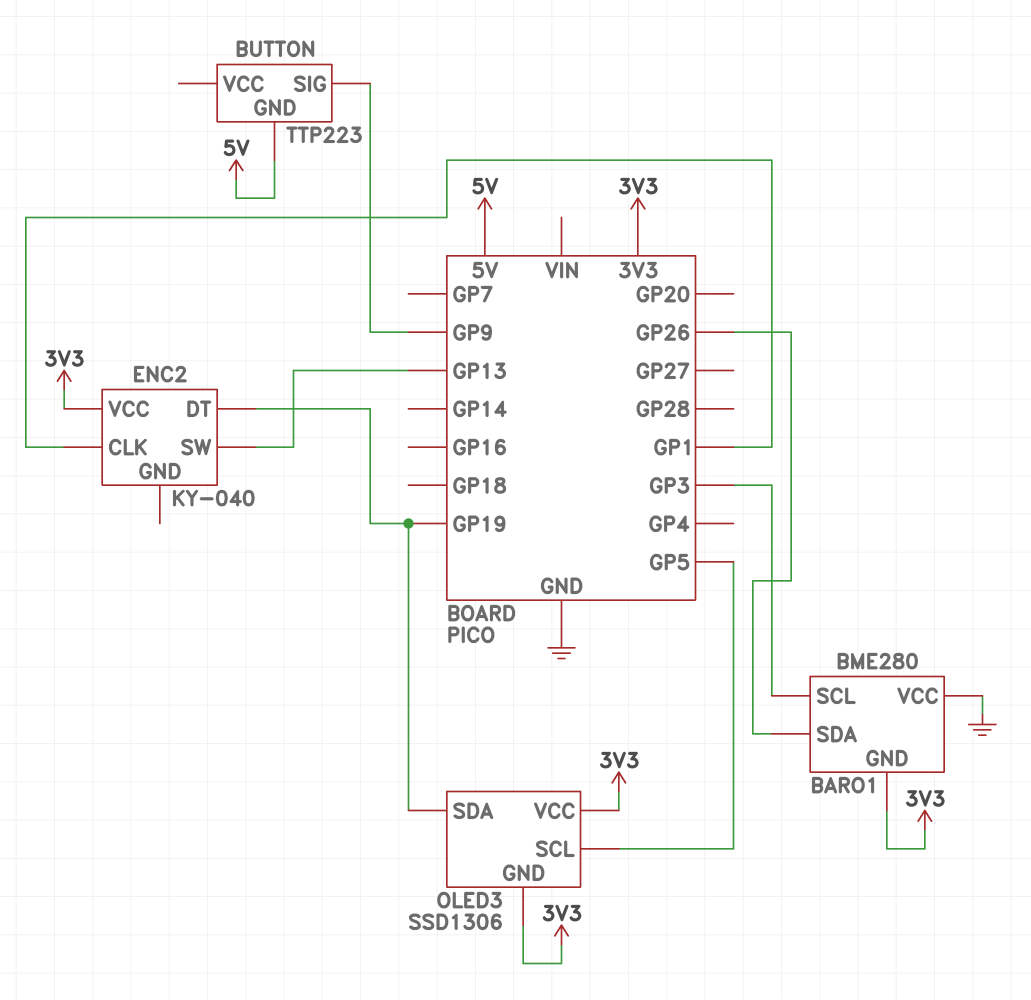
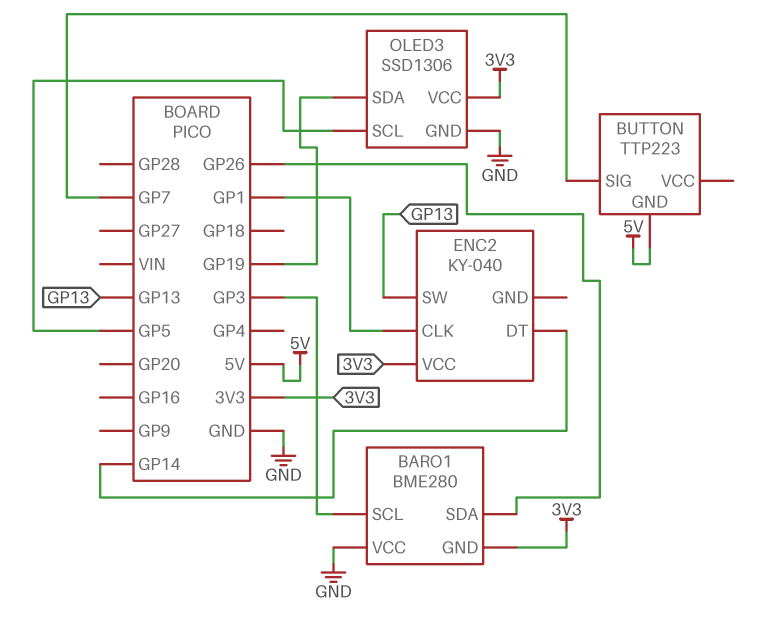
BUTTON pin SIG: GP9 -> GP7
ENC2 pin DT: GP19 -> GP14
OLED3 pin GND: 3V3 -> GND

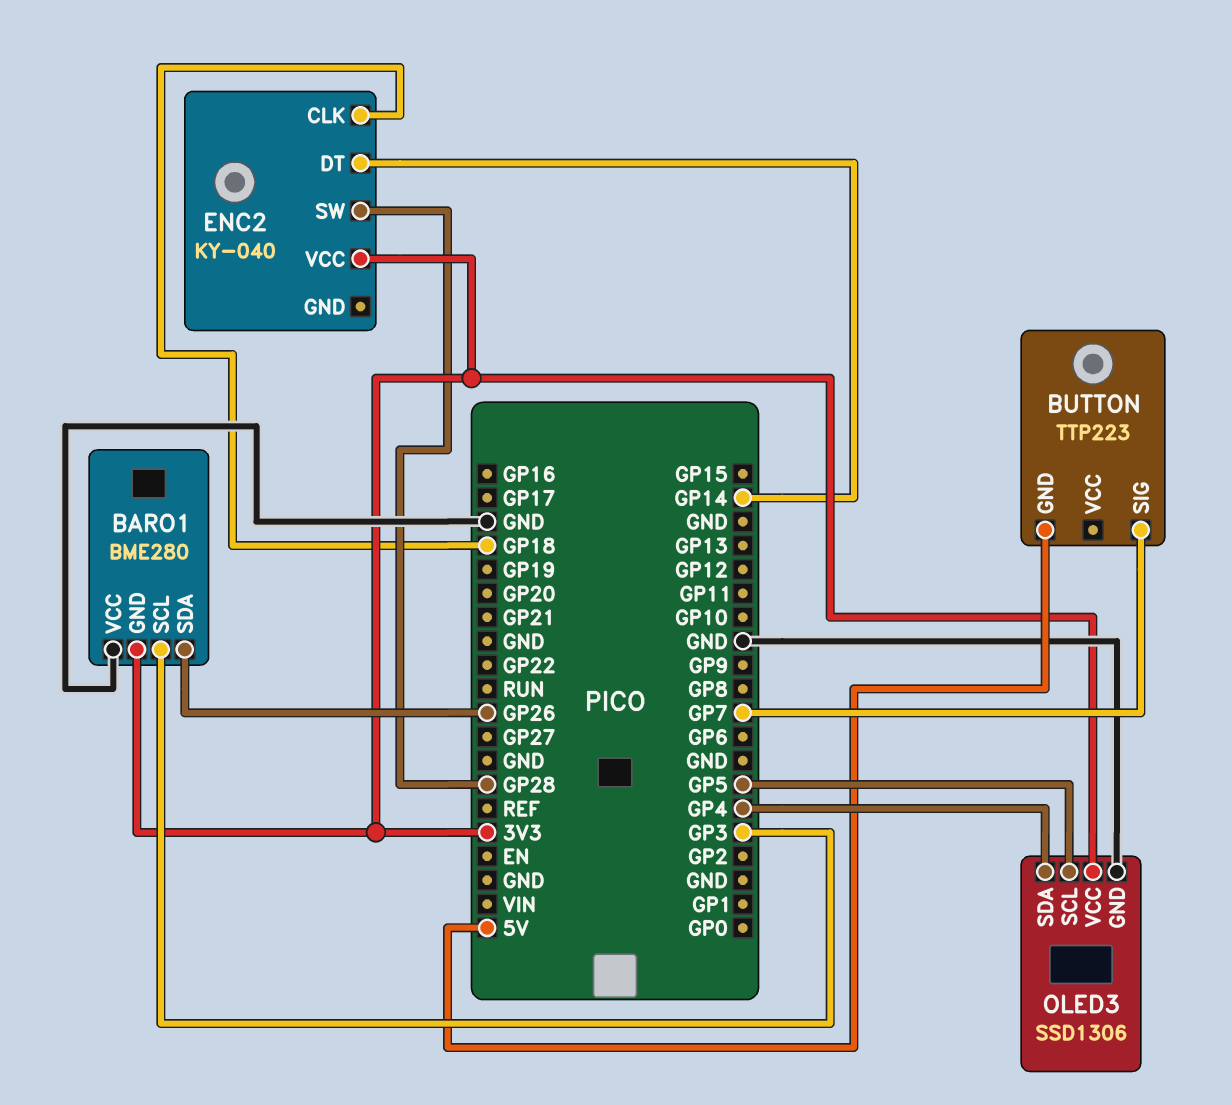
ENC2 pin CLK: GP1 -> GP18
ENC2 pin SW: GP13 -> GP28
OLED3 pin SDA: GP19 -> GP4

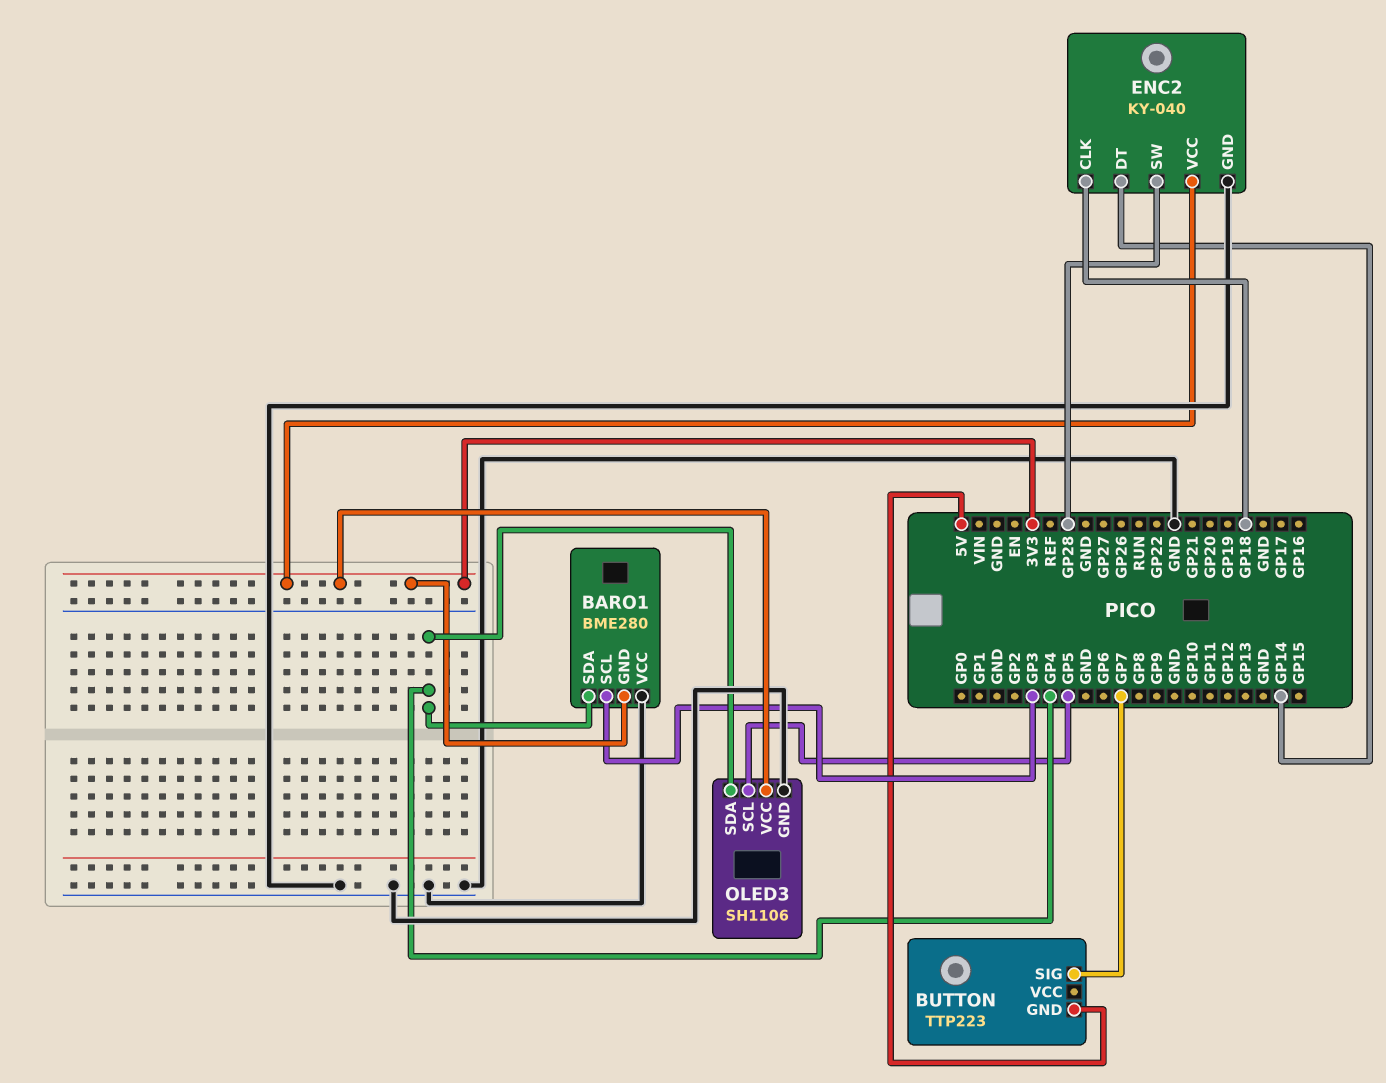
BARO1 pin SDA: GP26 -> GP4
ENC2 pin GND: none -> GND
OLED3: SSD1306 -> SH1106

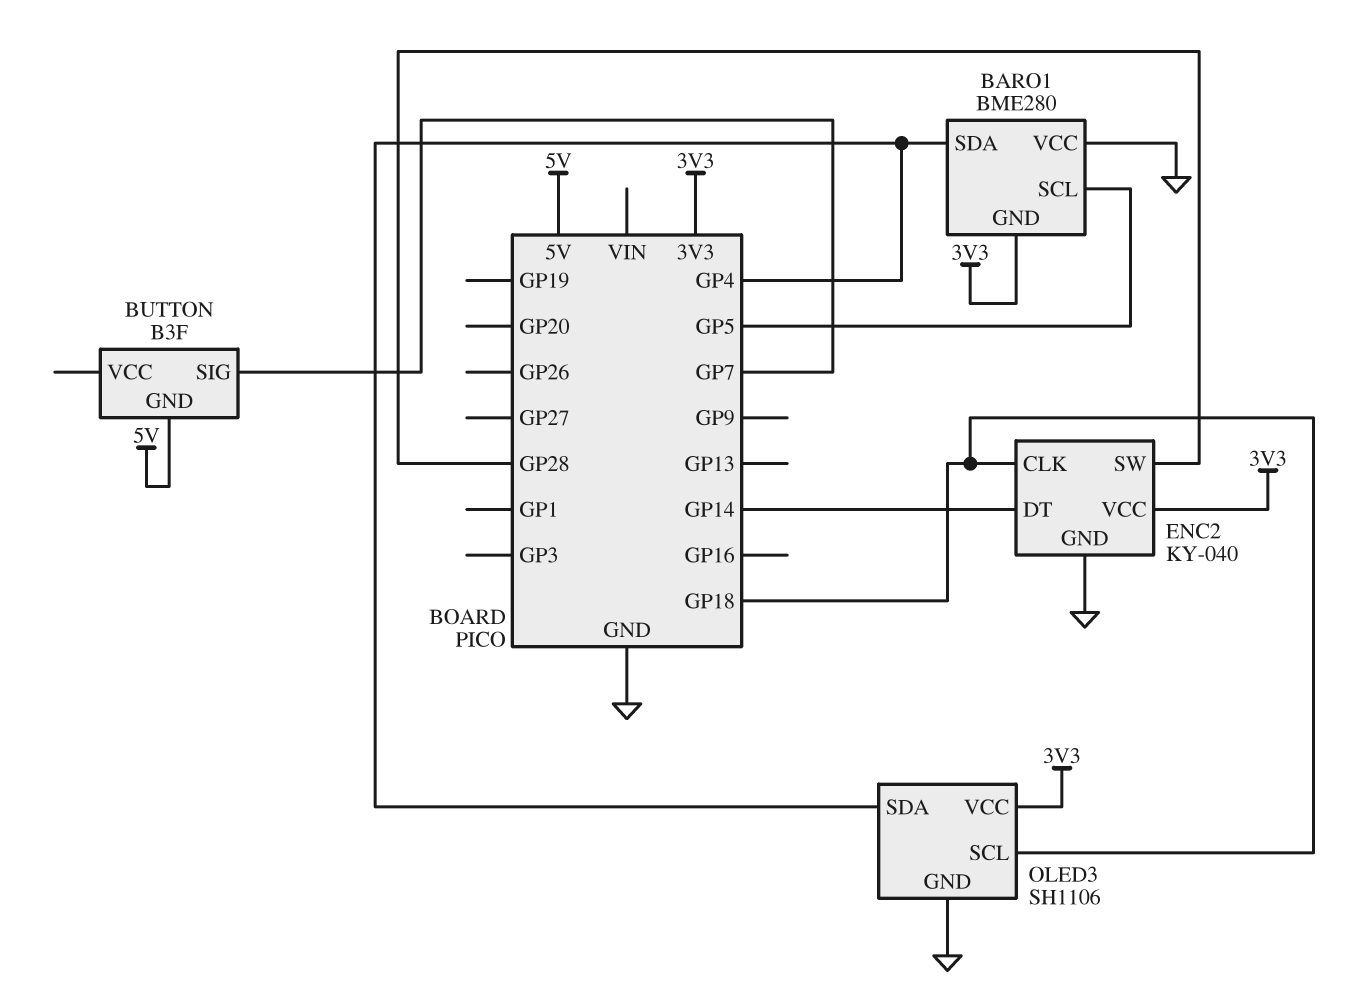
BARO1 pin SCL: GP3 -> GP5
BUTTON: TTP223 -> B3F
OLED3 pin SCL: GP5 -> GP18

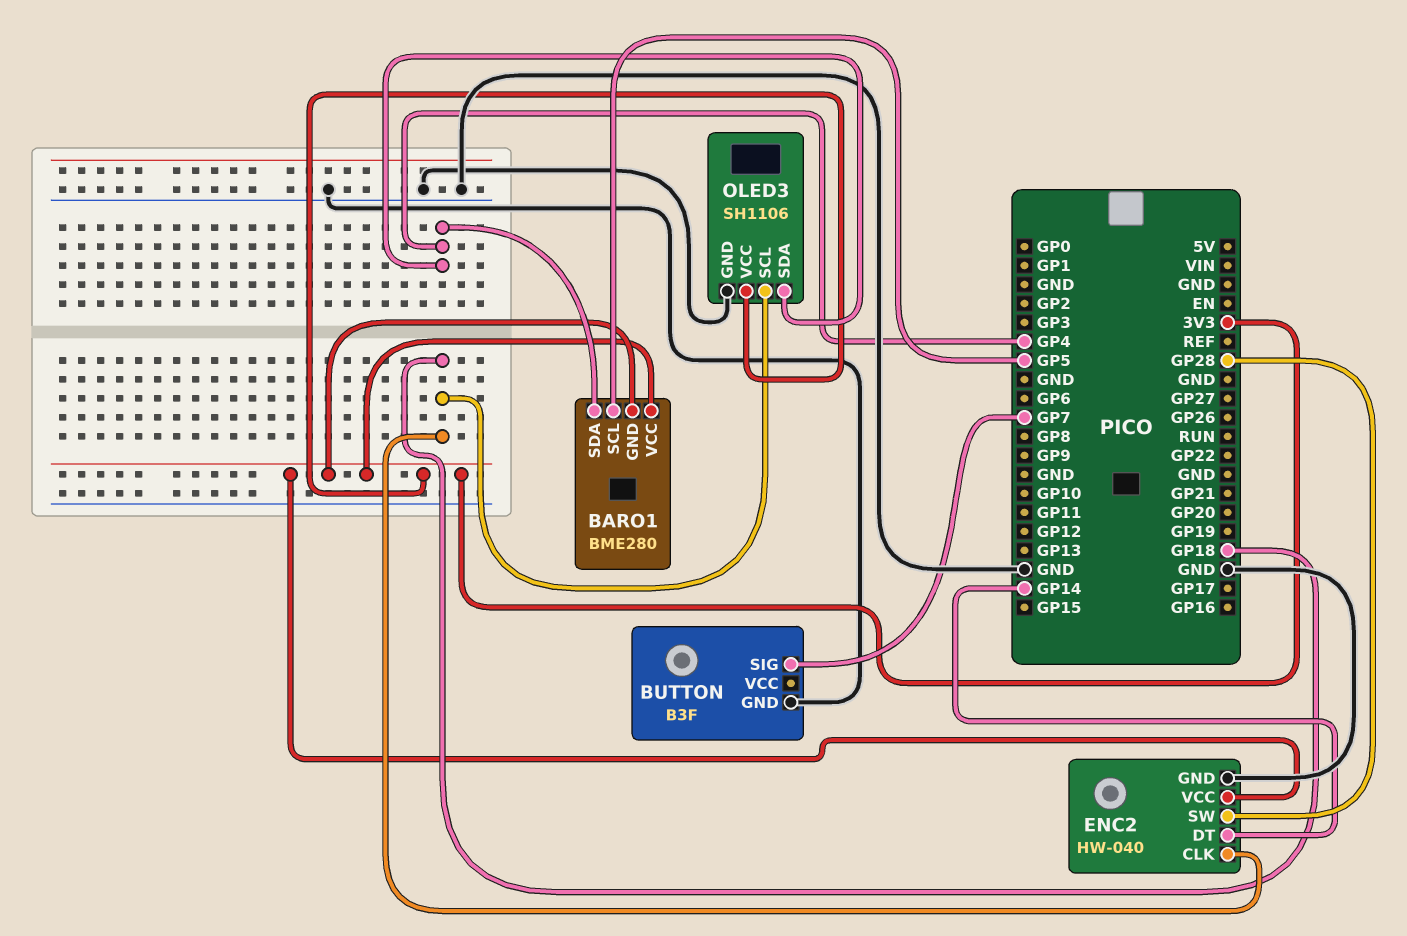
BARO1 pin VCC: GND -> 3V3
BUTTON pin GND: 5V -> GND
ENC2: KY-040 -> HW-040

